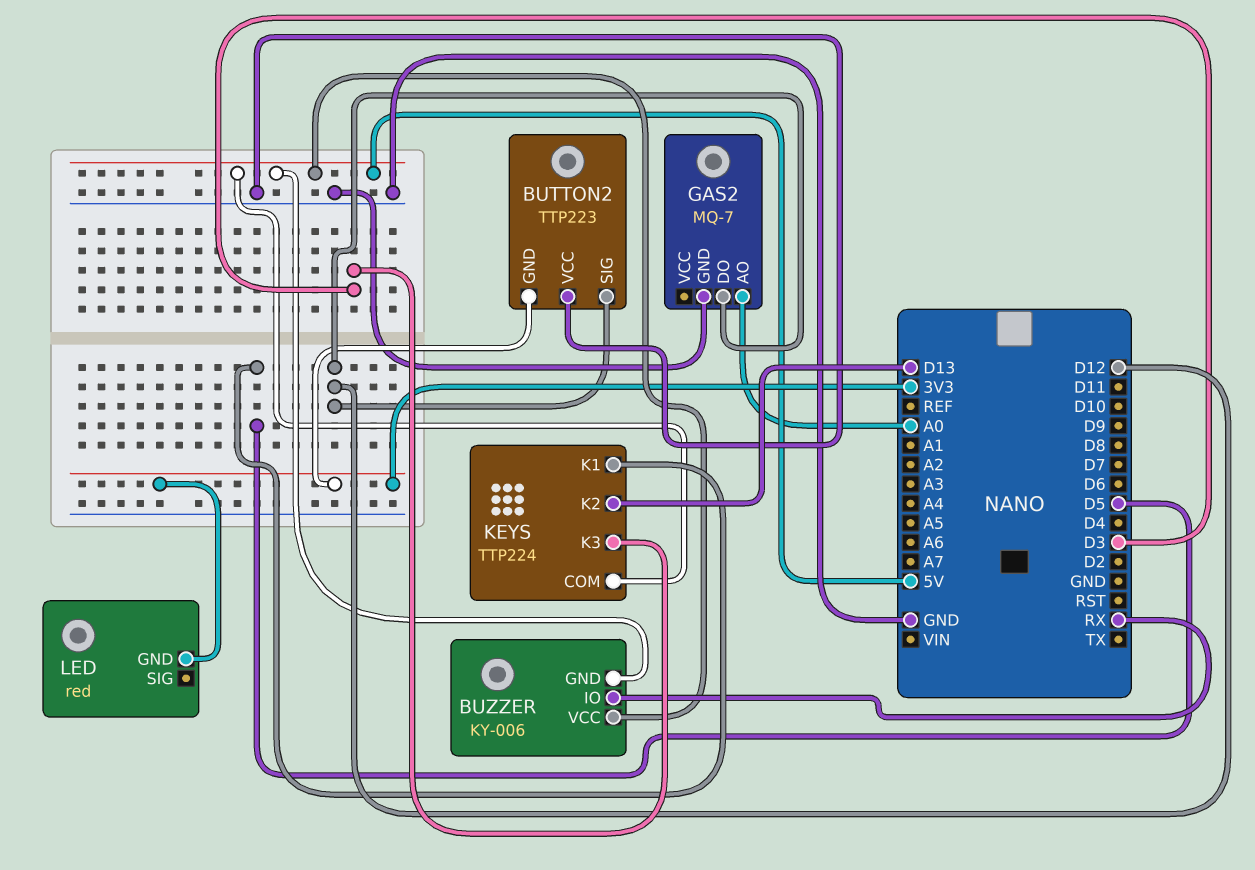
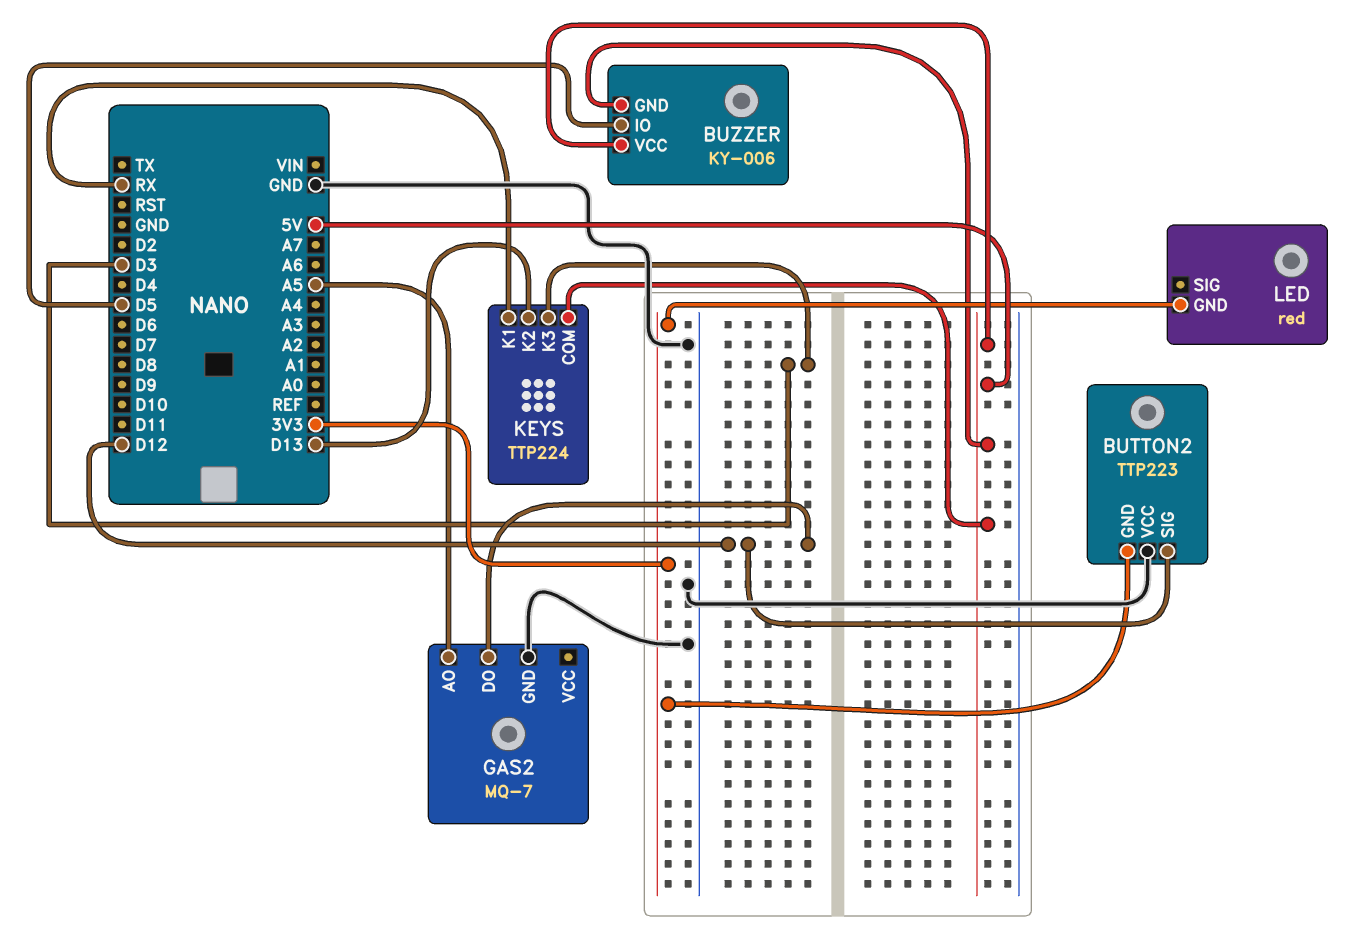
BUZZER pin IO: RX -> D5
GAS2 pin AO: A0 -> A5
KEYS pin K1: D5 -> RX

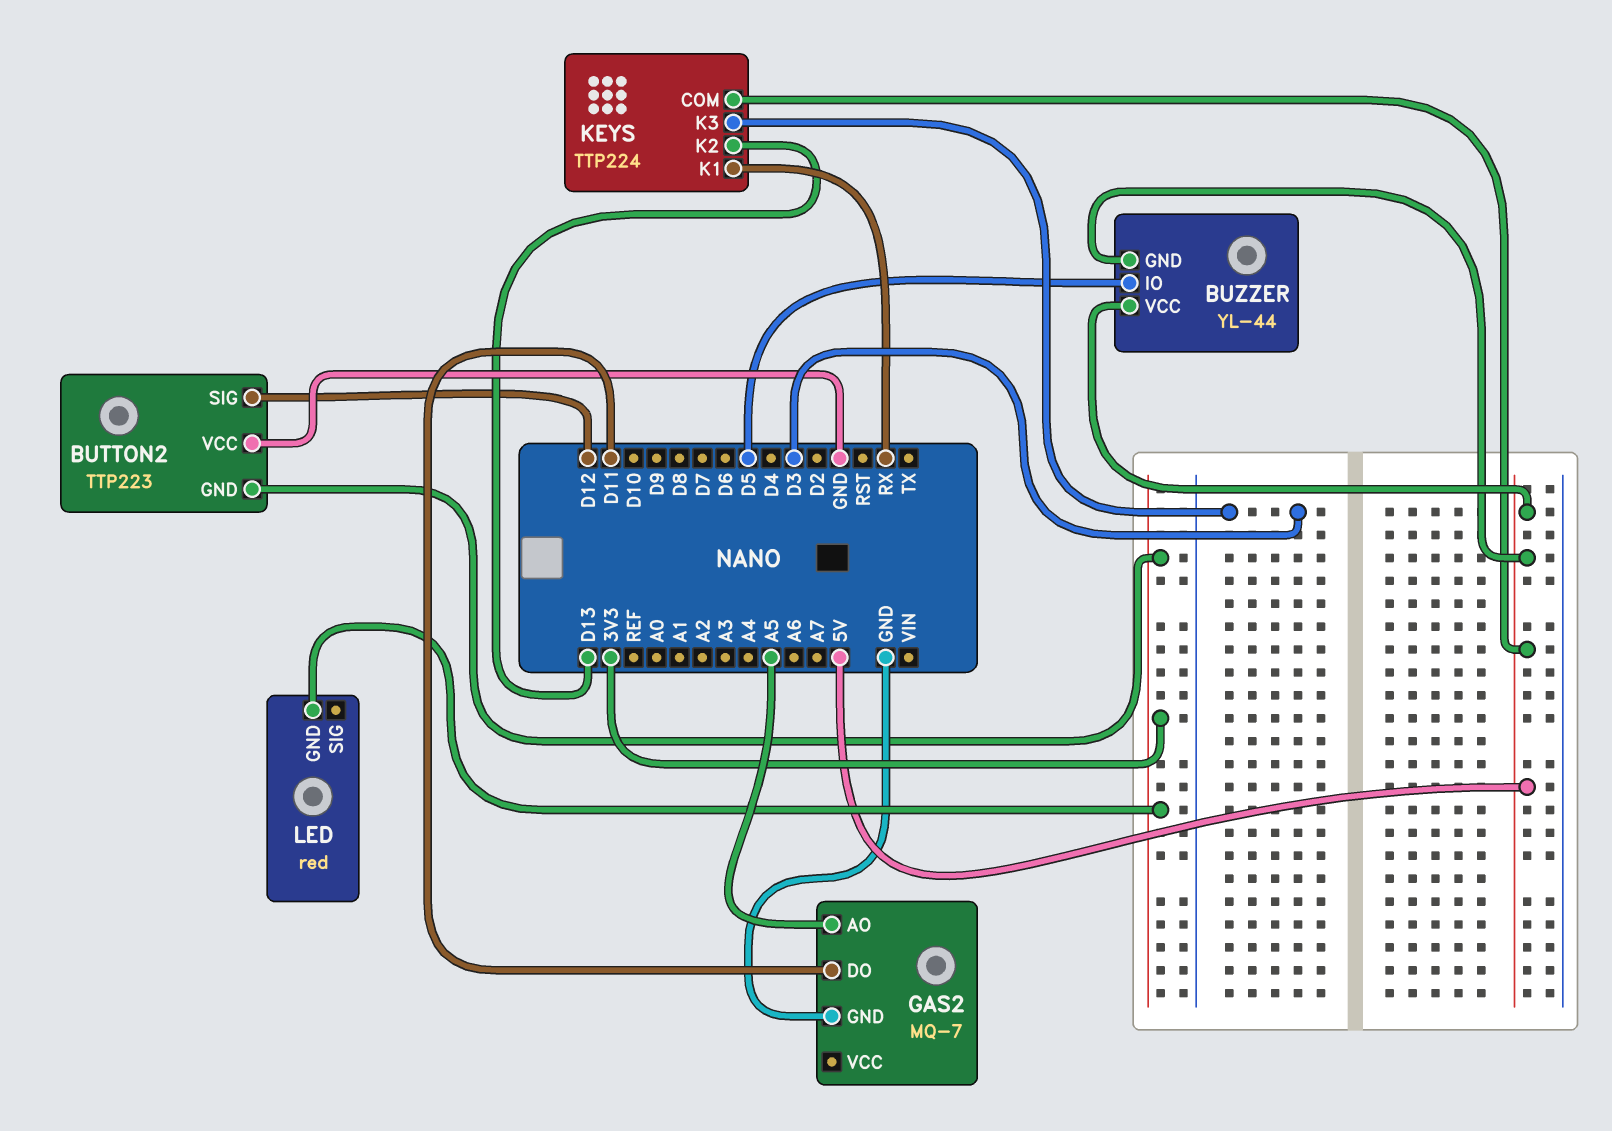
BUZZER: KY-006 -> YL-44
GAS2 pin DO: D12 -> D11

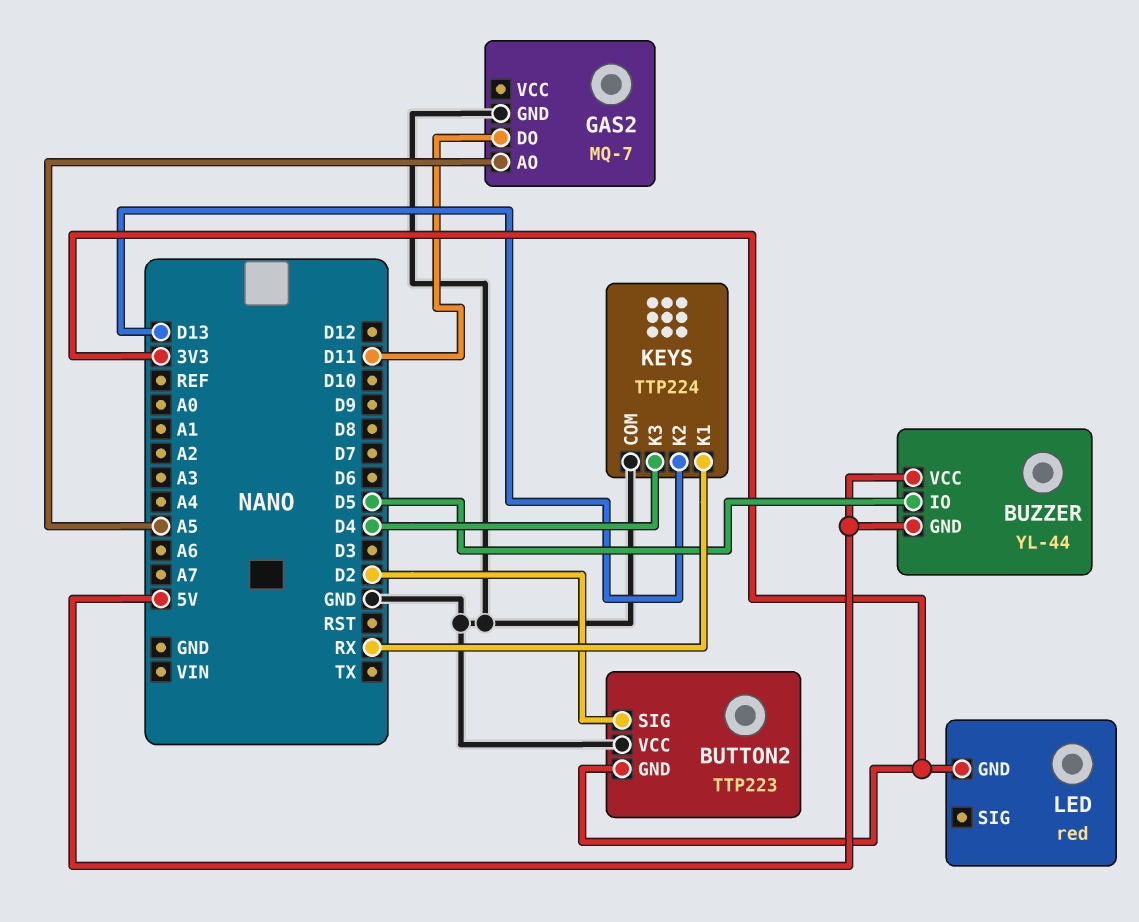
BUTTON2 pin SIG: D12 -> D2
KEYS pin COM: 5V -> GND
KEYS pin K3: D3 -> D4

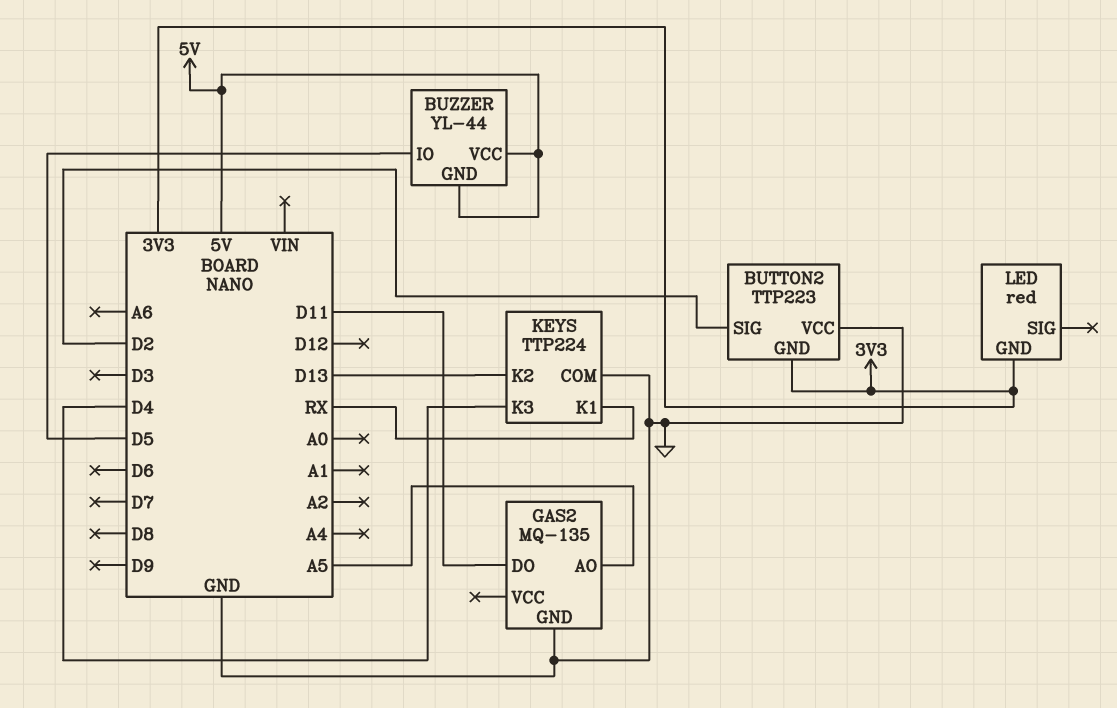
GAS2: MQ-7 -> MQ-135

